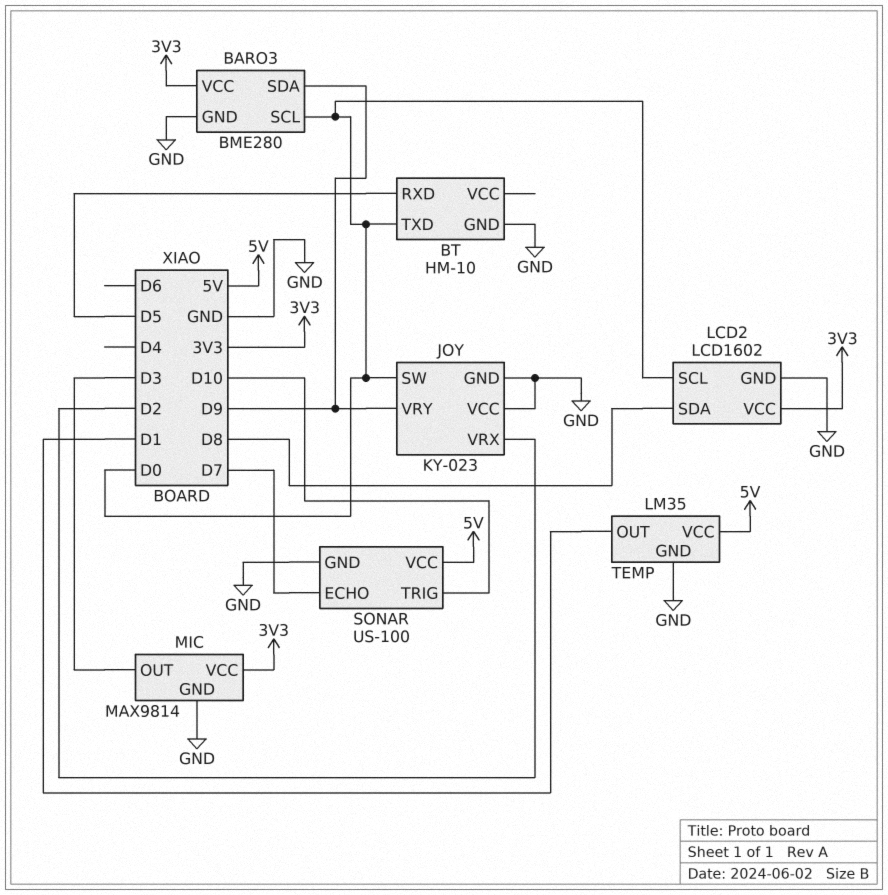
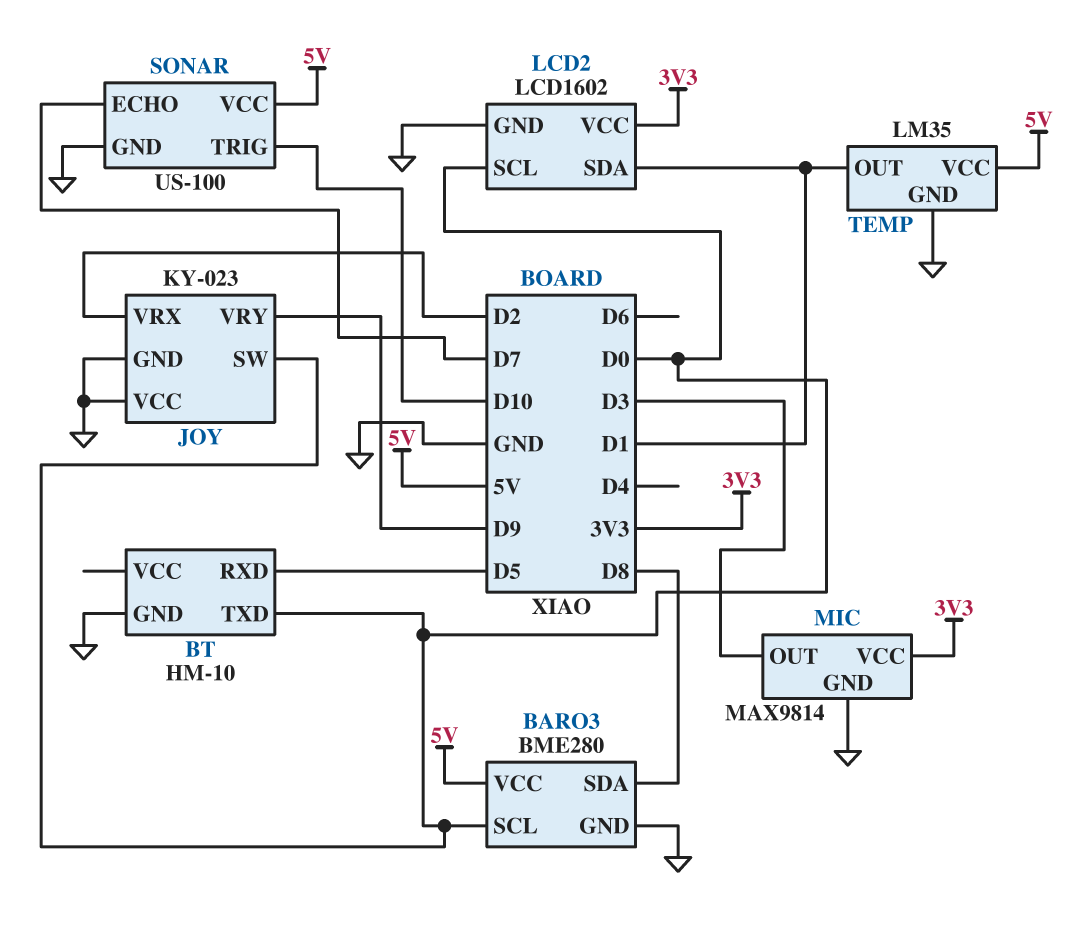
BARO3 pin SDA: D9 -> D8
BARO3 pin VCC: 3V3 -> 5V
LCD2 pin SDA: D8 -> D1

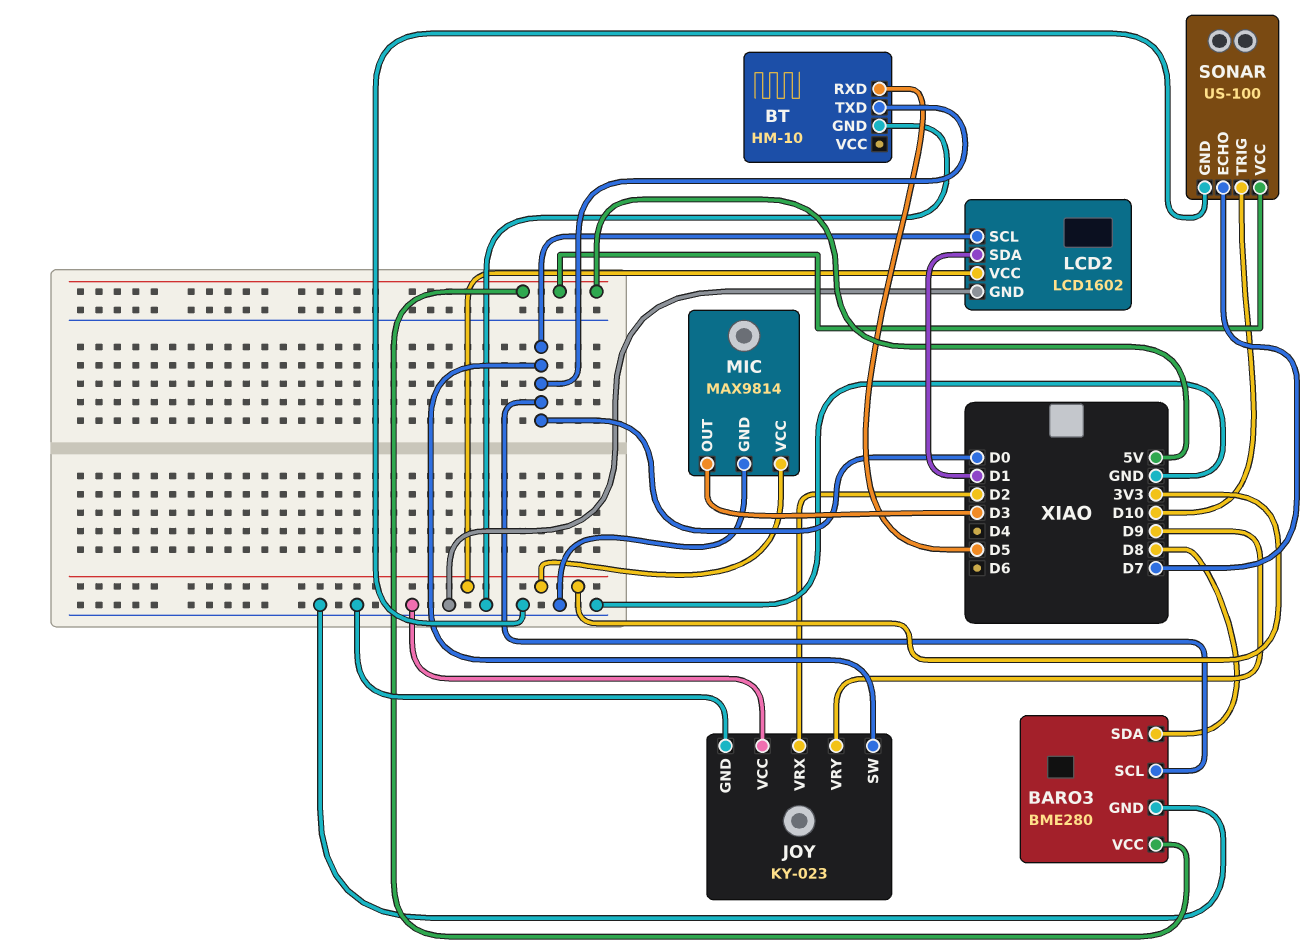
TEMP: LM35 -> none
TEMP pin GND: GND -> none
TEMP pin OUT: D1 -> none
TEMP pin VCC: 5V -> none

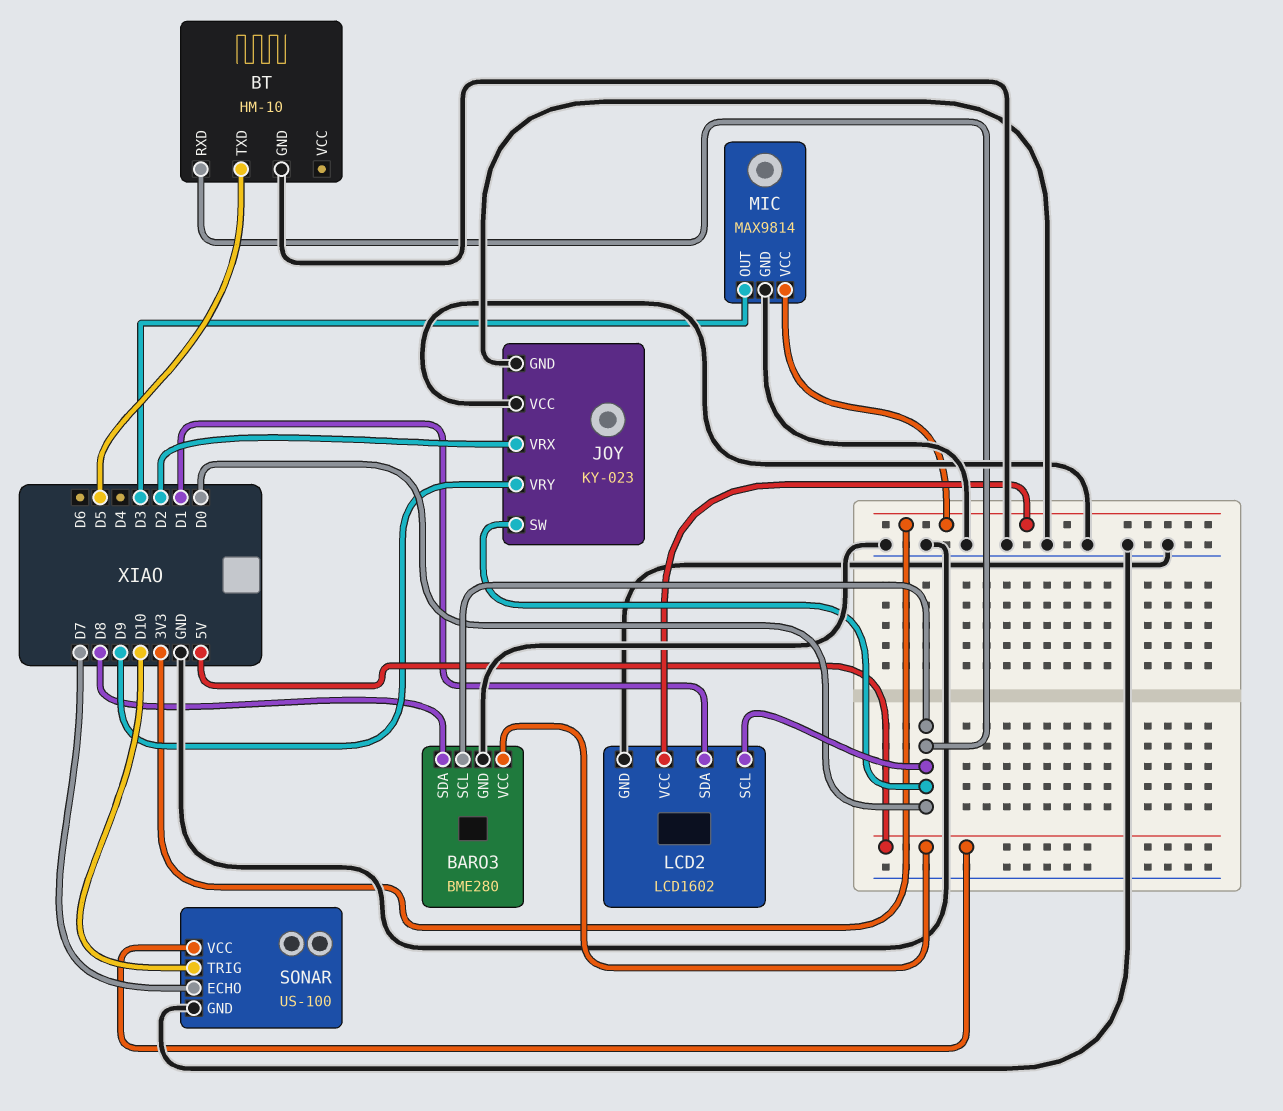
BT pin RXD: D5 -> D0
BT pin TXD: D0 -> D5

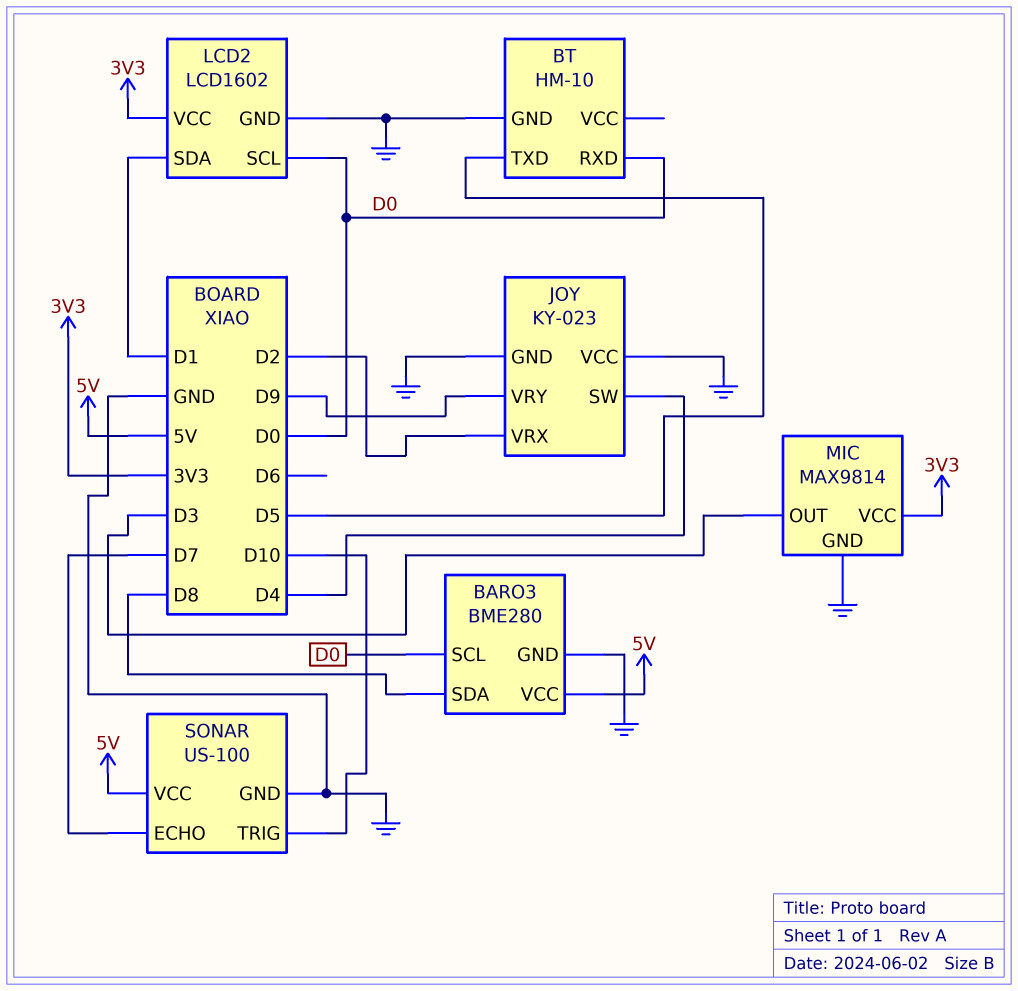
JOY pin SW: D0 -> D4

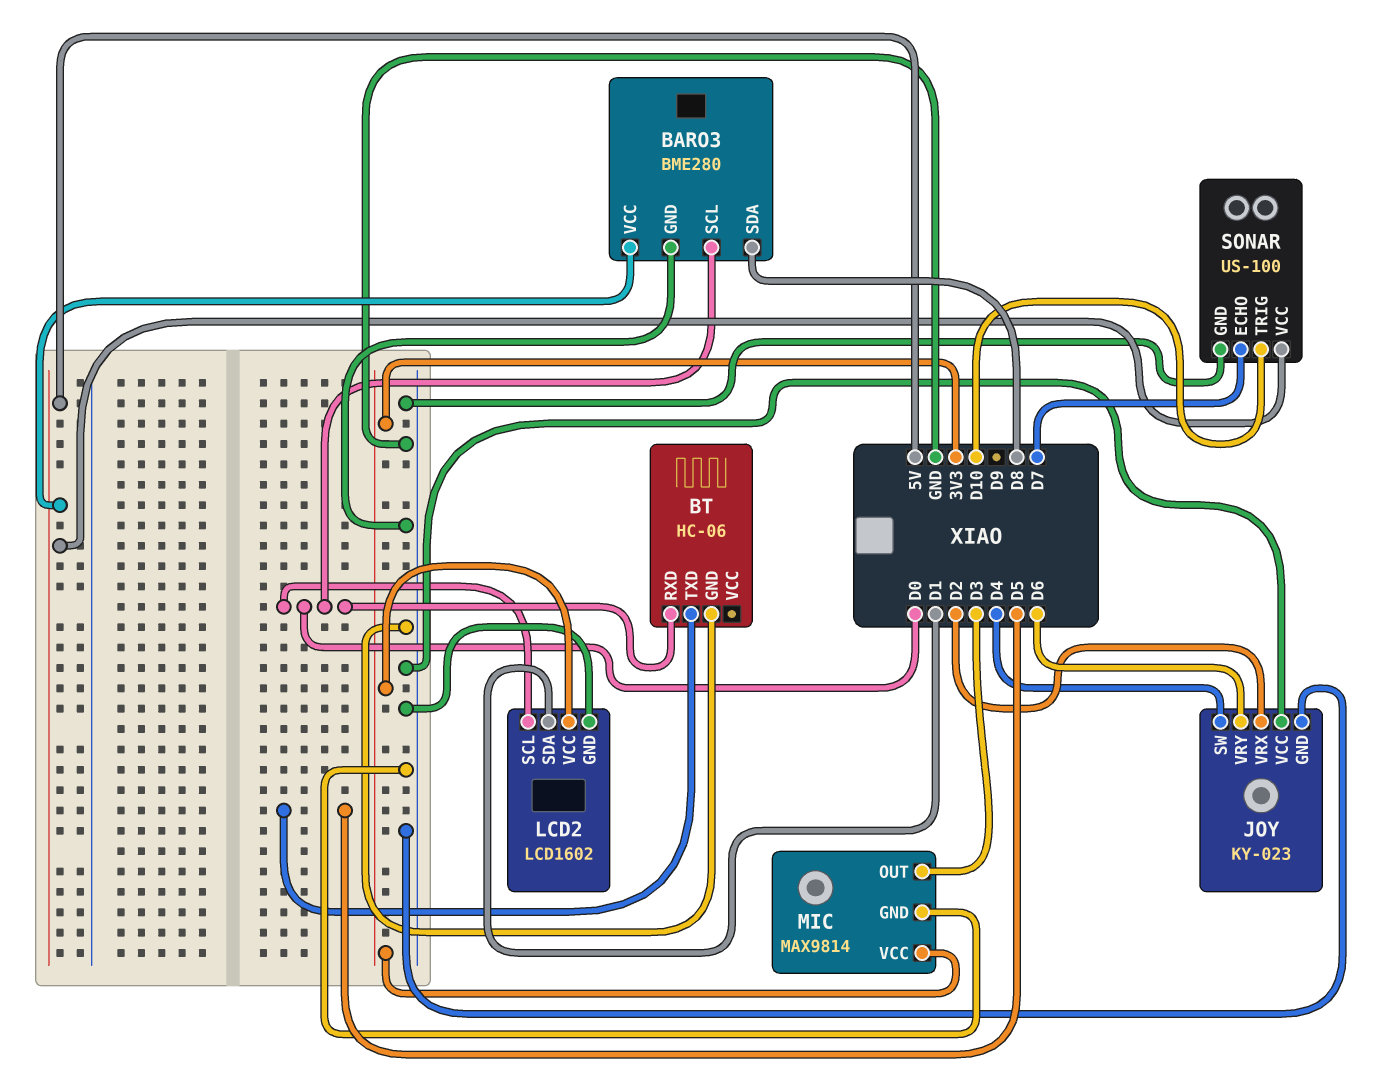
BT: HM-10 -> HC-06
JOY pin VRY: D9 -> D6

